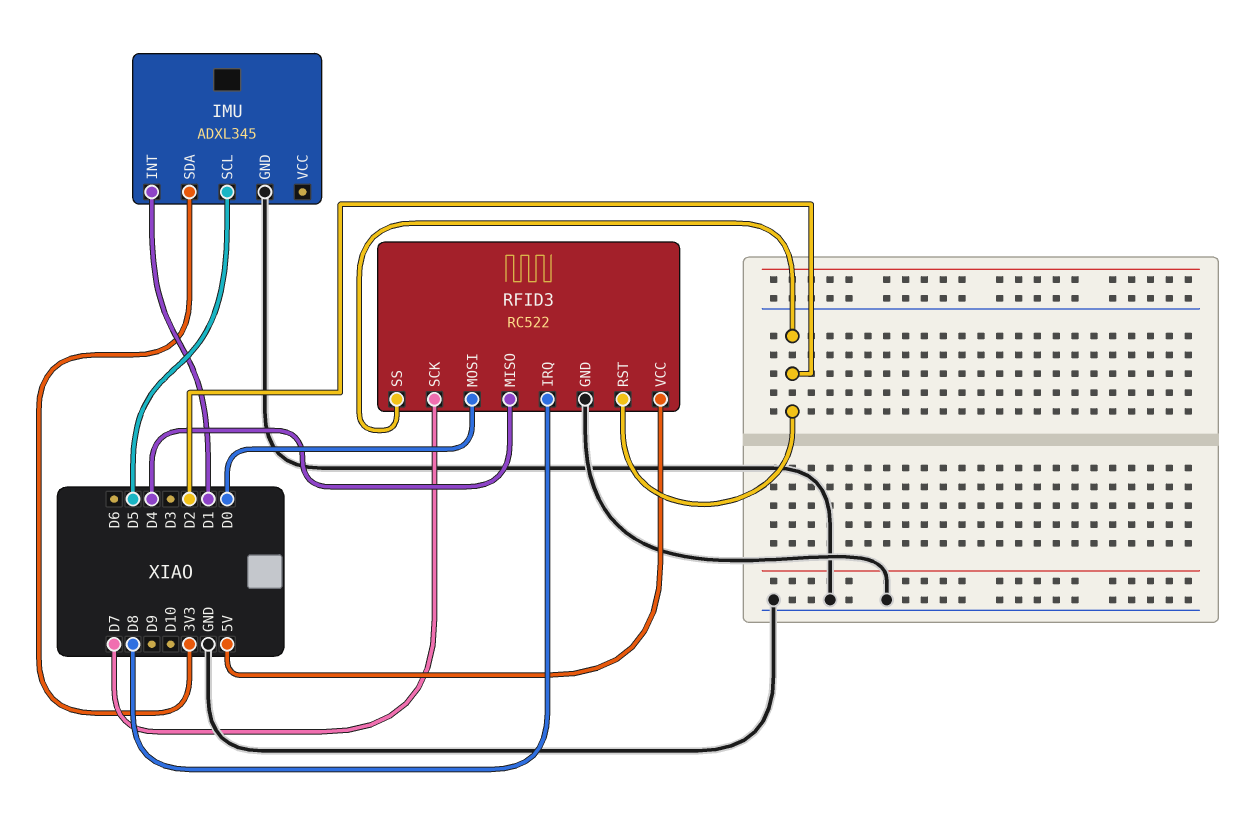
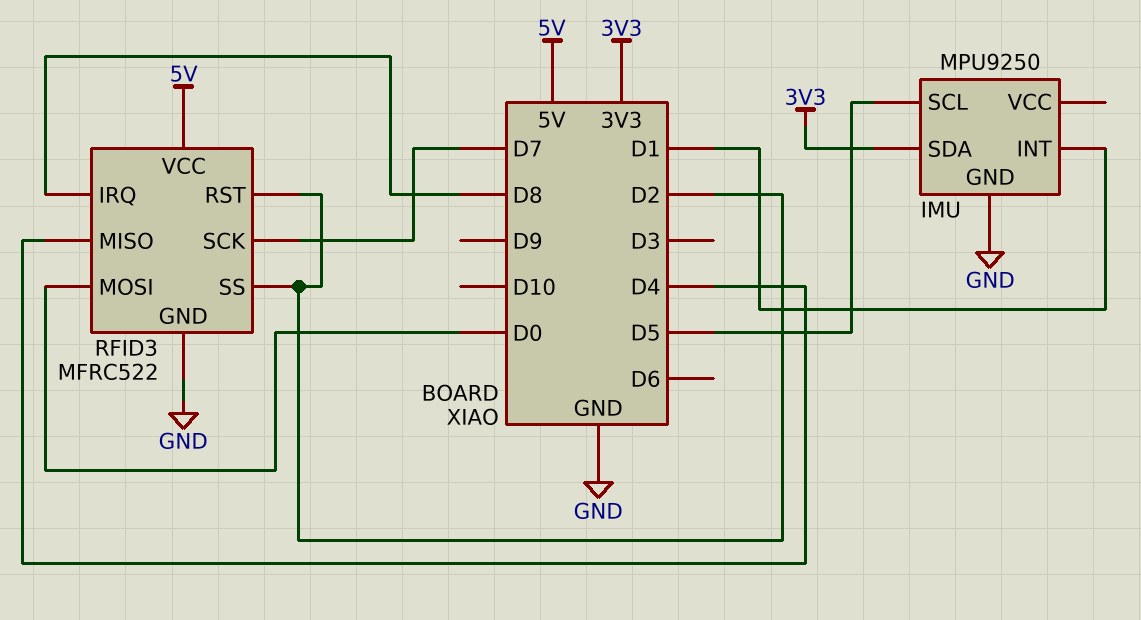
IMU: ADXL345 -> MPU9250
RFID3: RC522 -> MFRC522

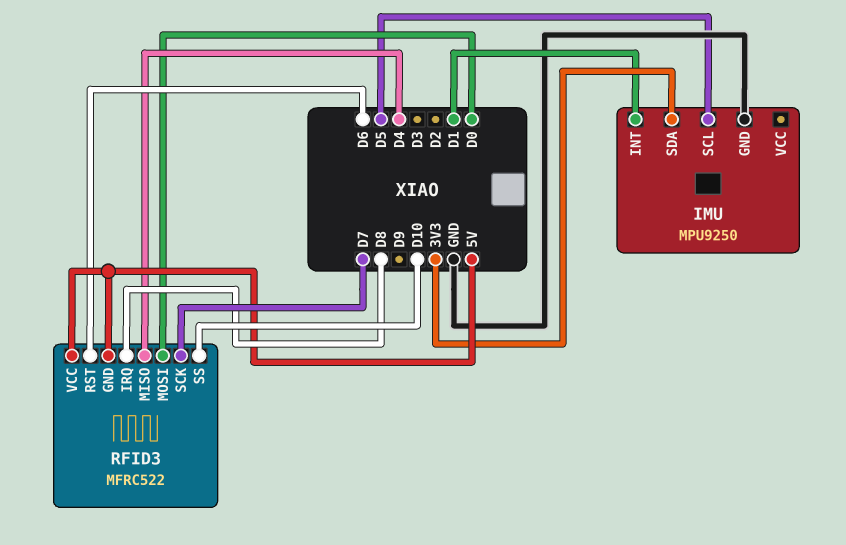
RFID3 pin GND: GND -> 5V
RFID3 pin RST: D2 -> D6
RFID3 pin SS: D2 -> D10

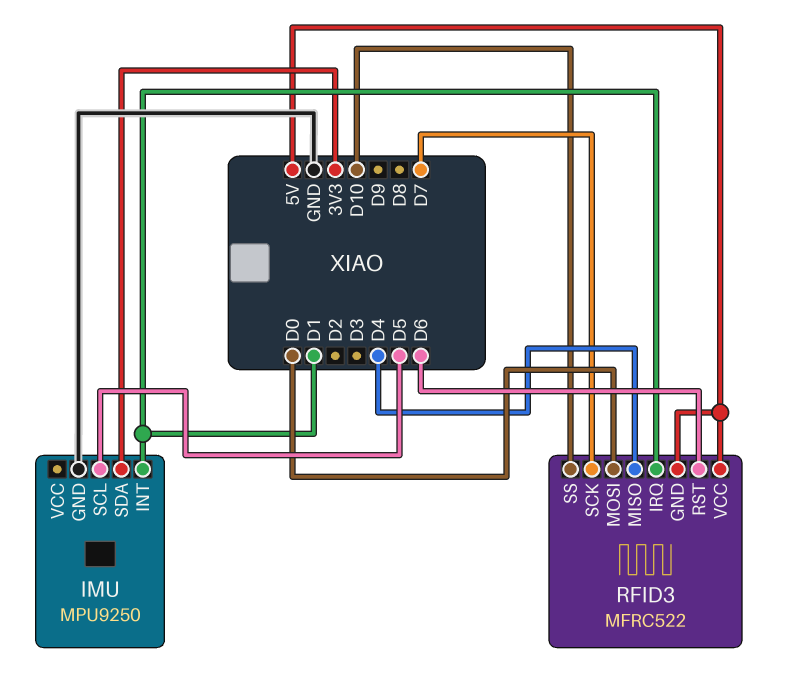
RFID3 pin IRQ: D8 -> D1

